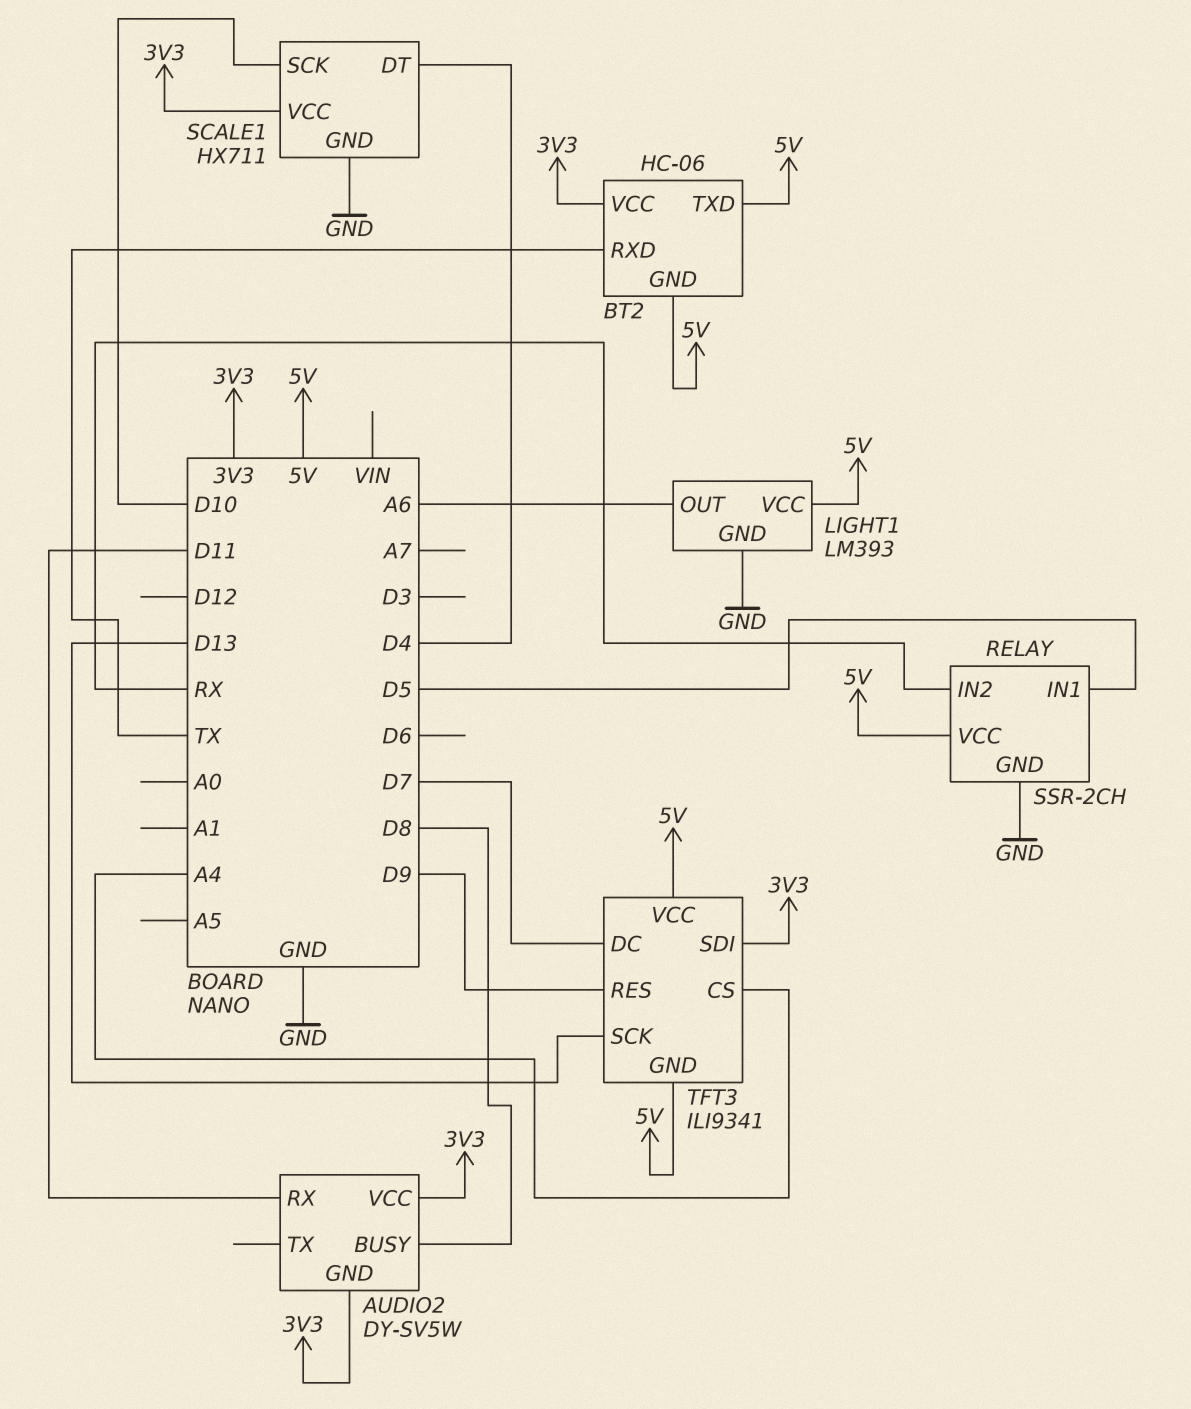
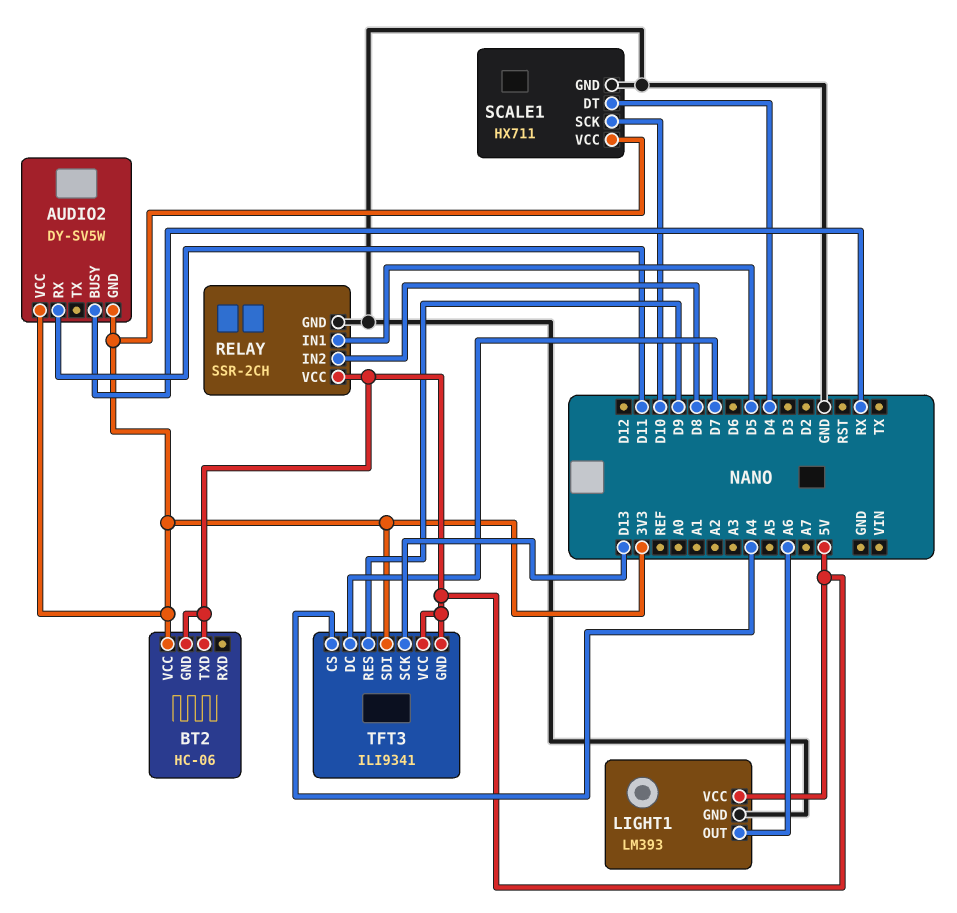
AUDIO2 pin BUSY: D8 -> RX
BT2 pin RXD: TX -> none
RELAY pin IN2: RX -> D8

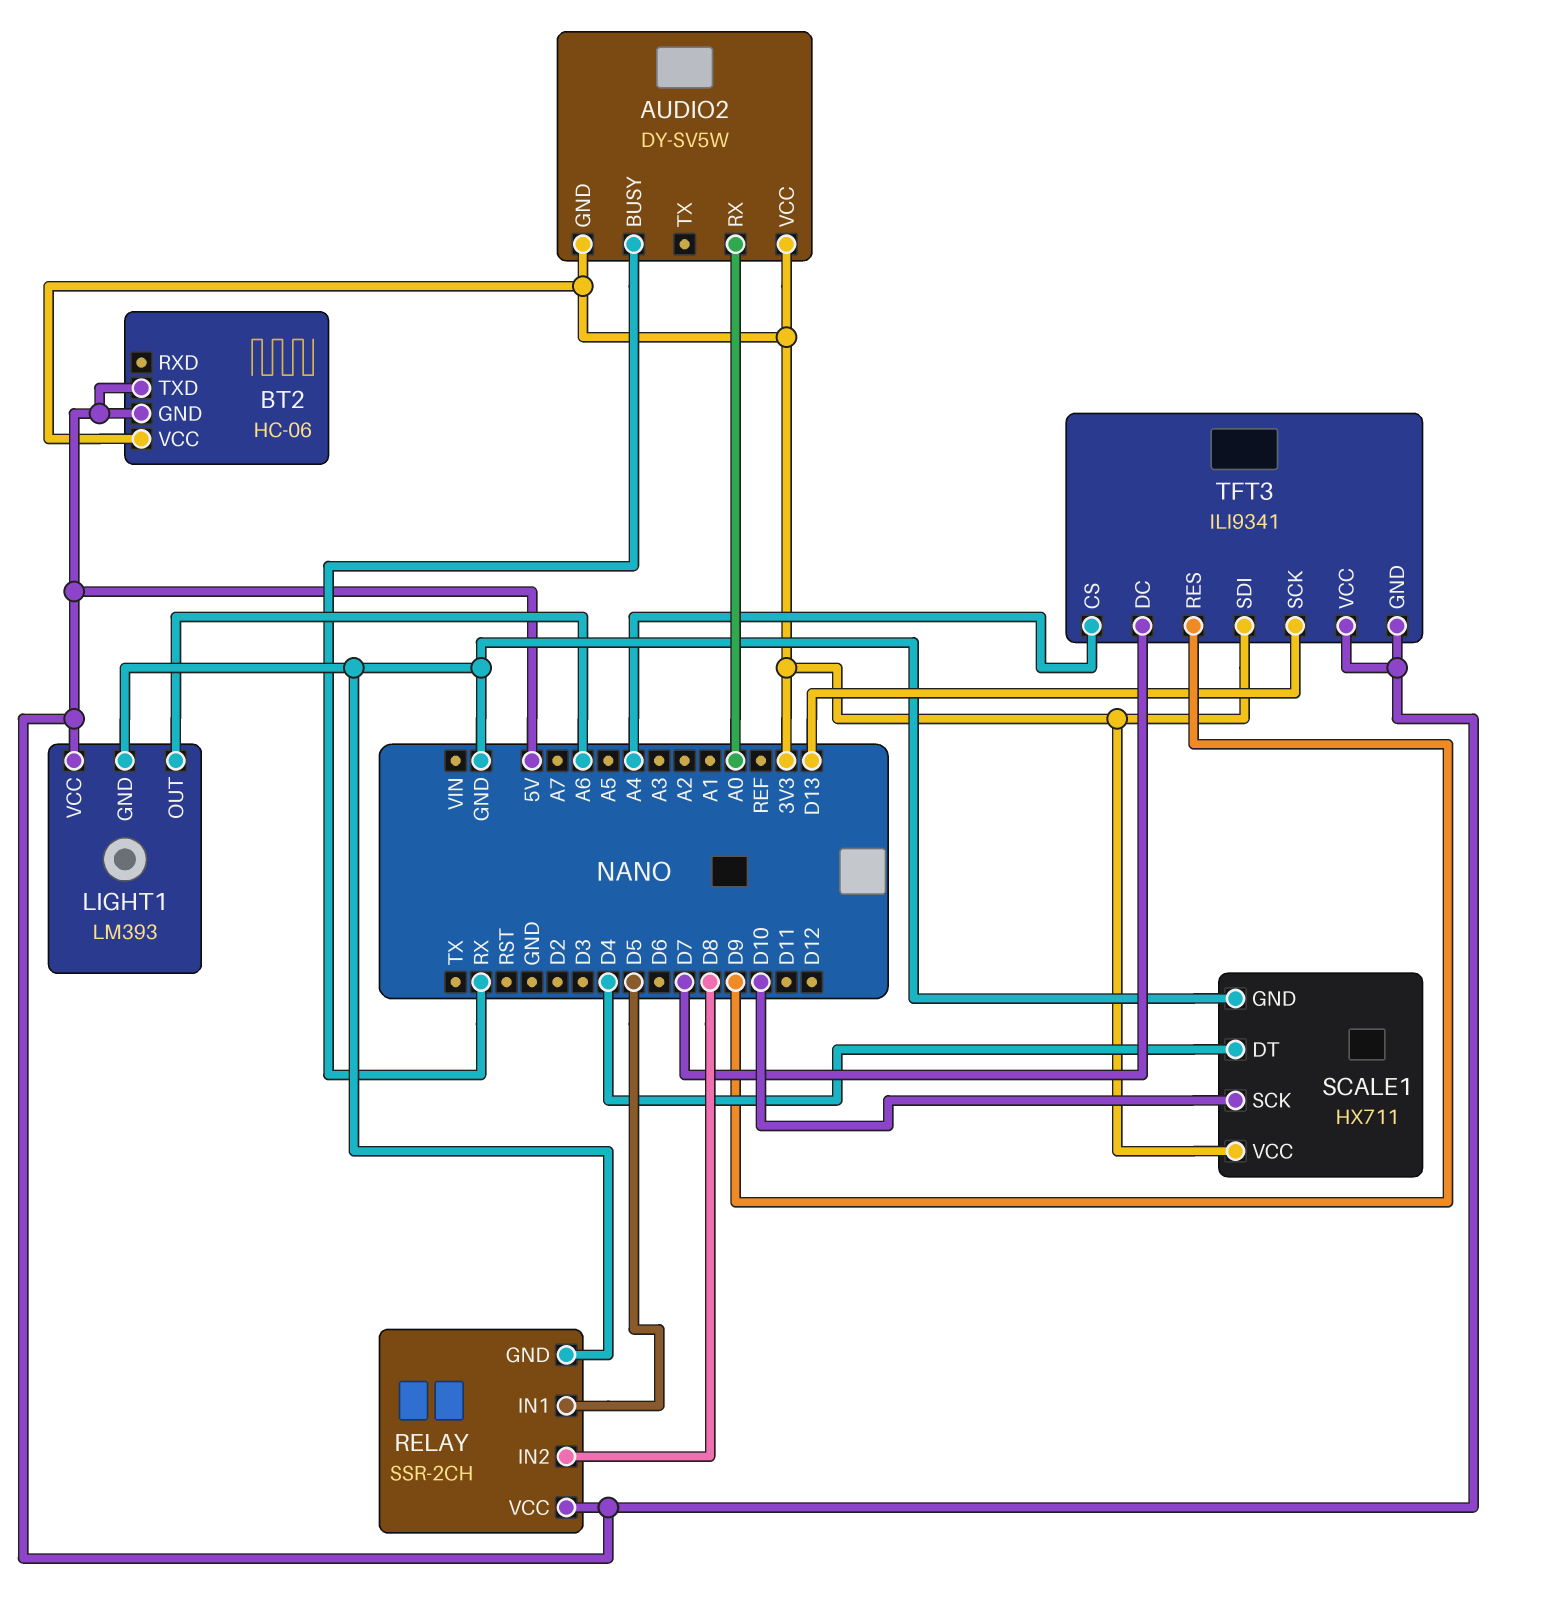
AUDIO2 pin RX: D11 -> A0

